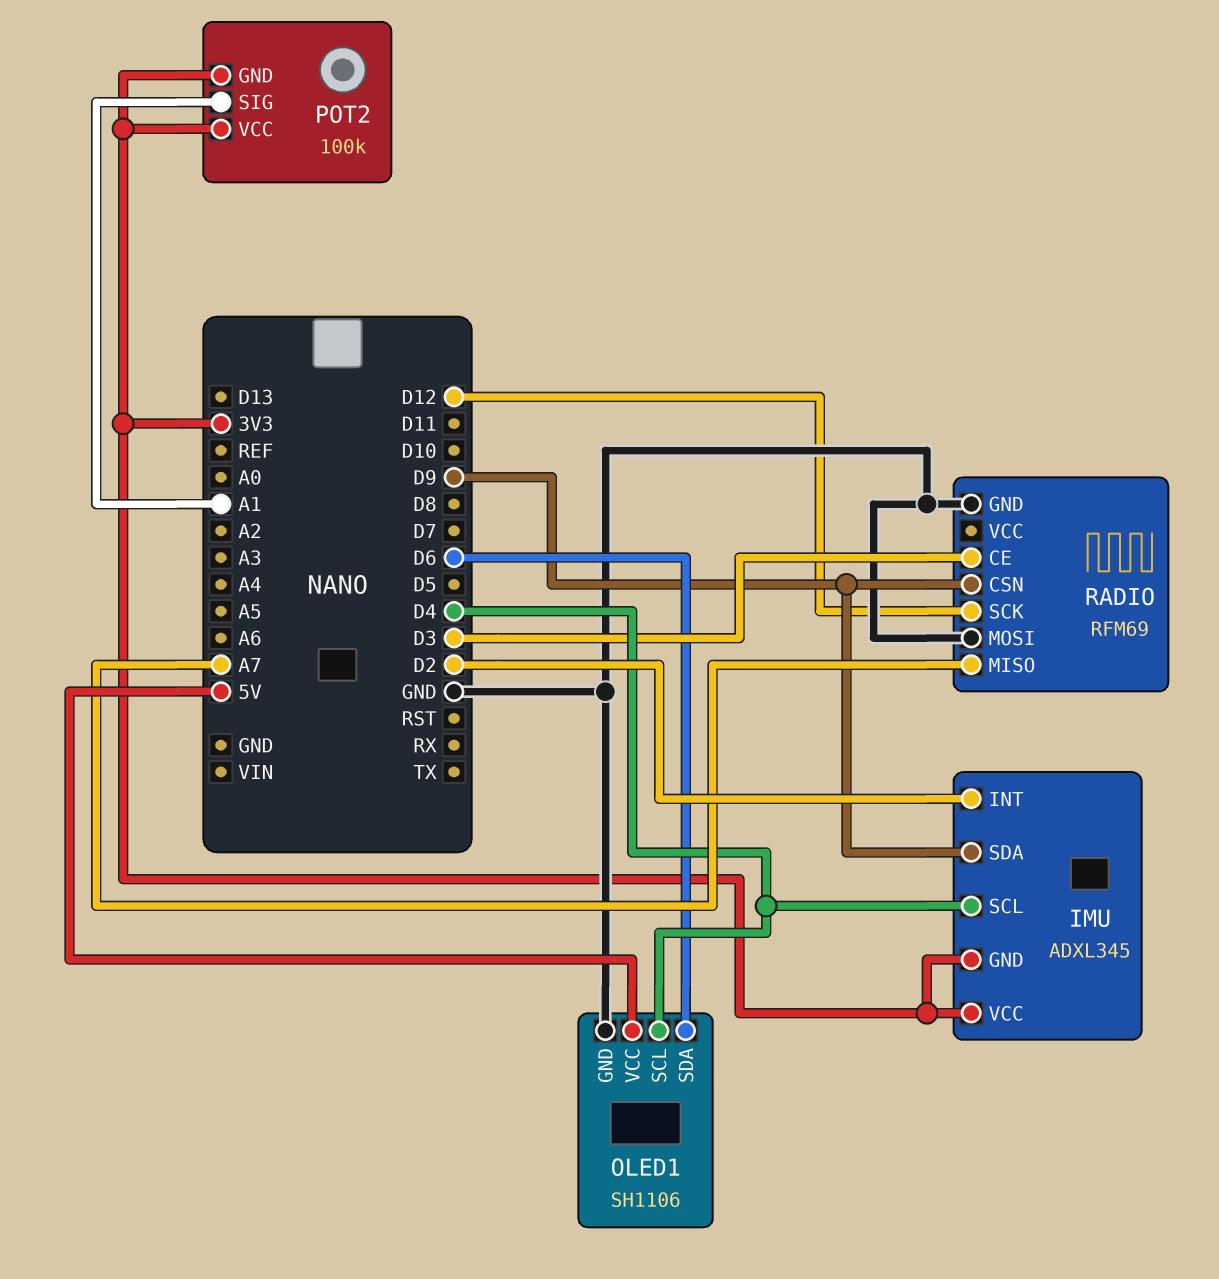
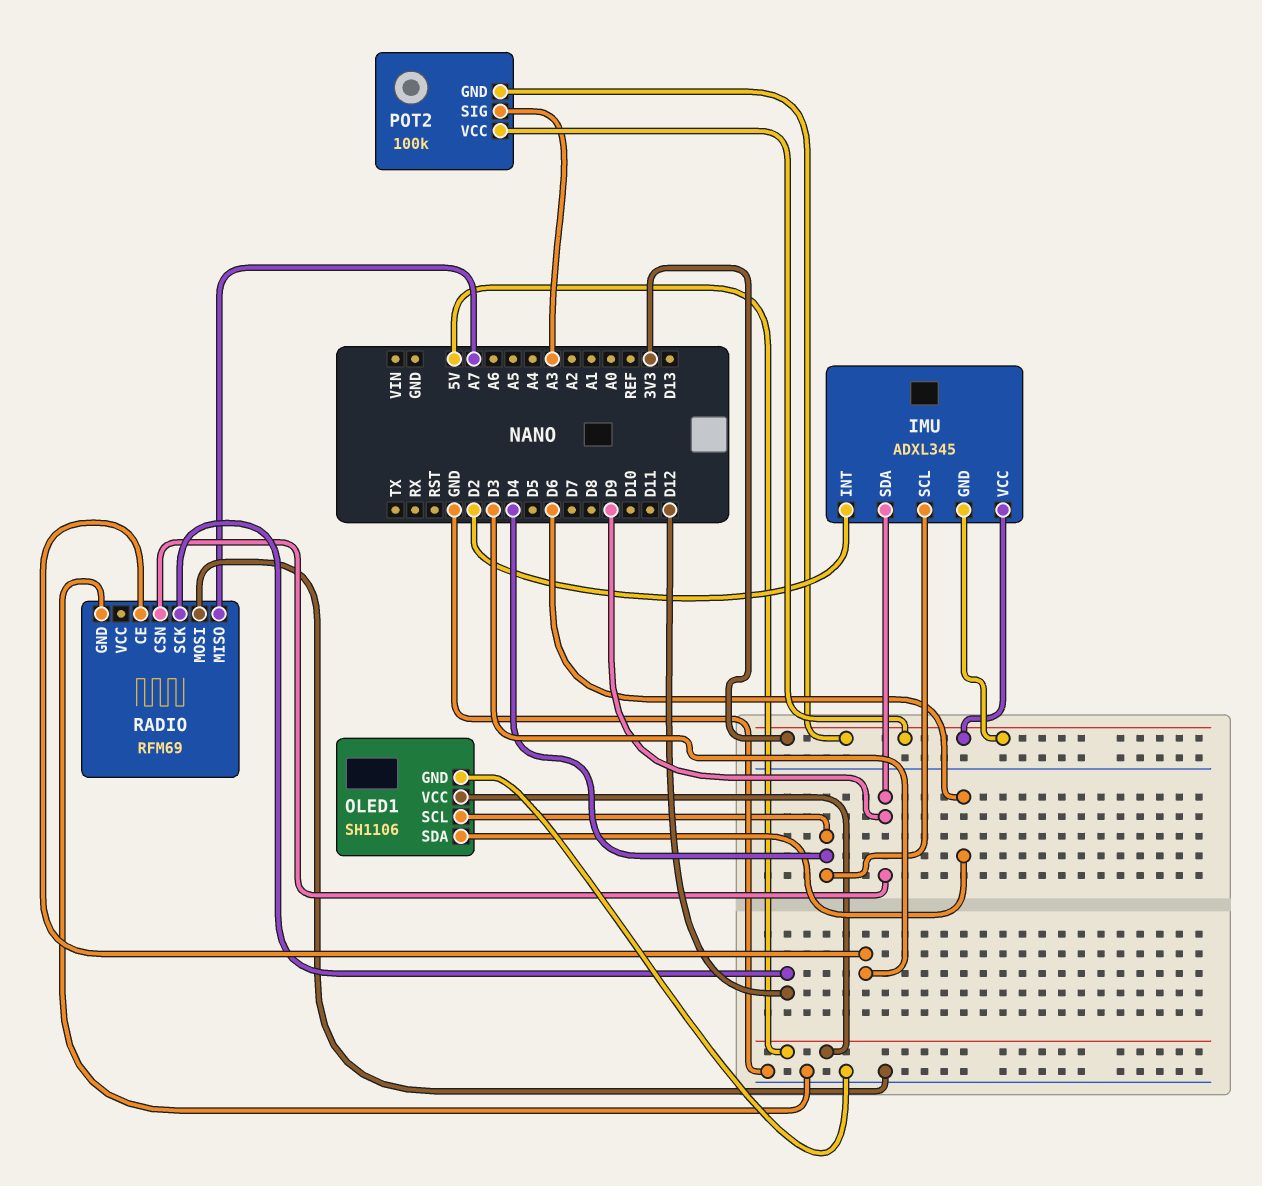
POT2 pin SIG: A1 -> A3

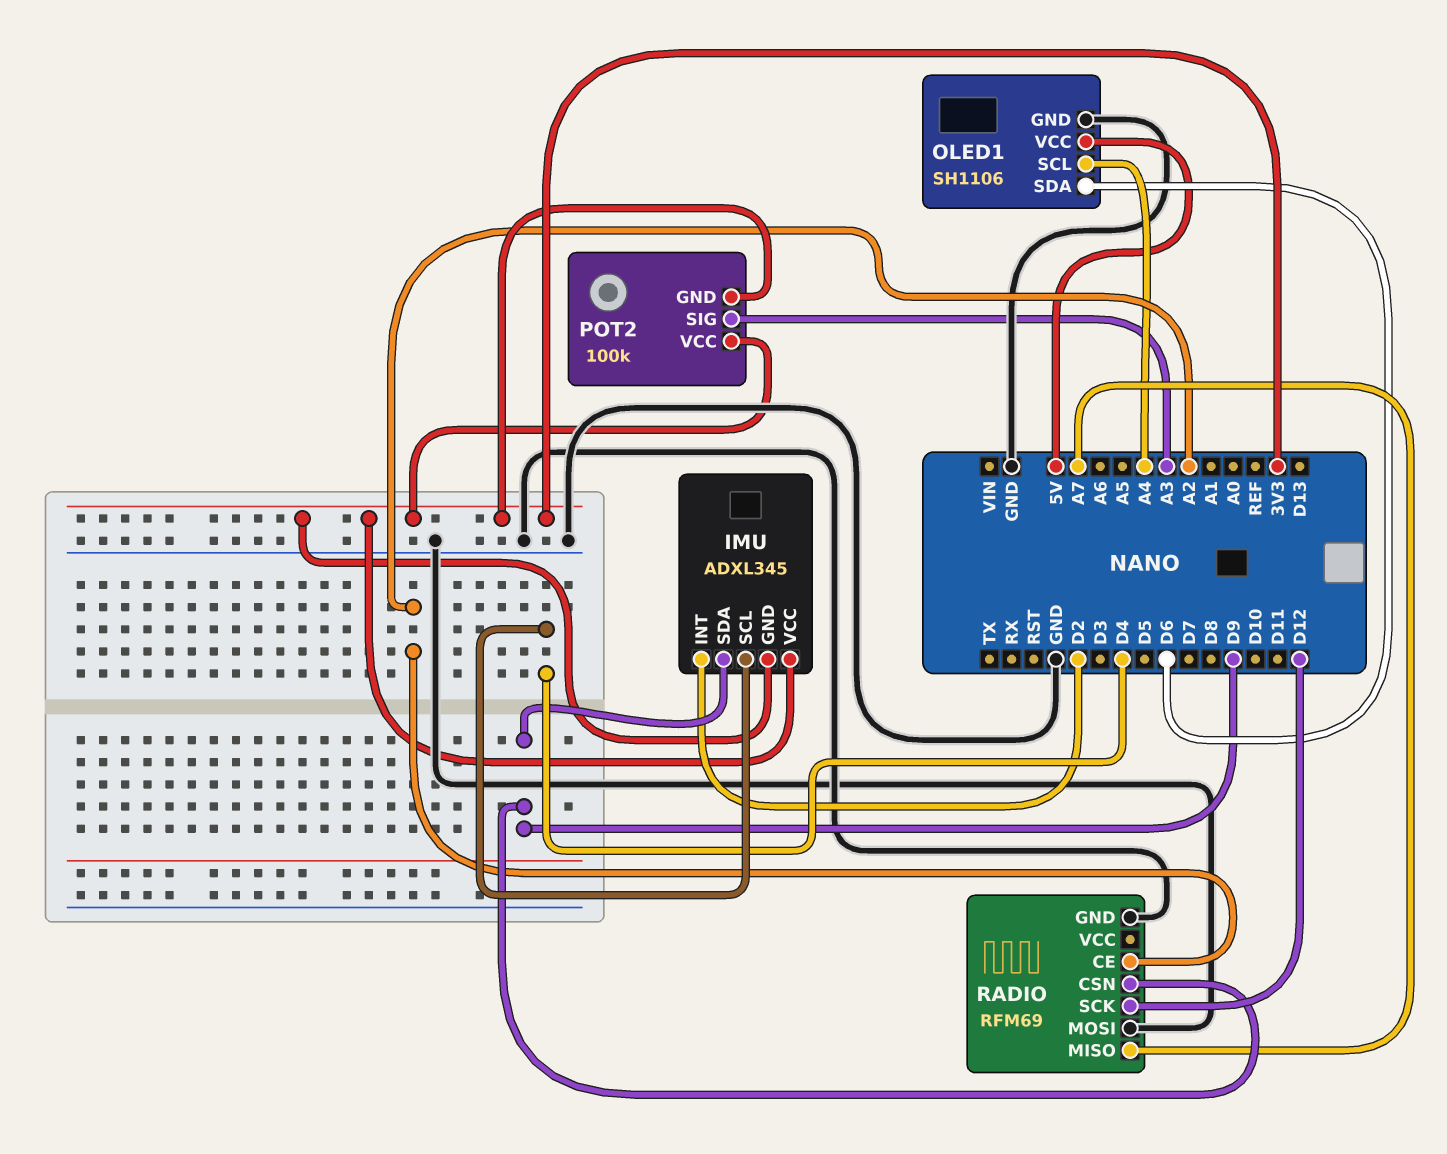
OLED1 pin SCL: D4 -> A4
RADIO pin CE: D3 -> A2

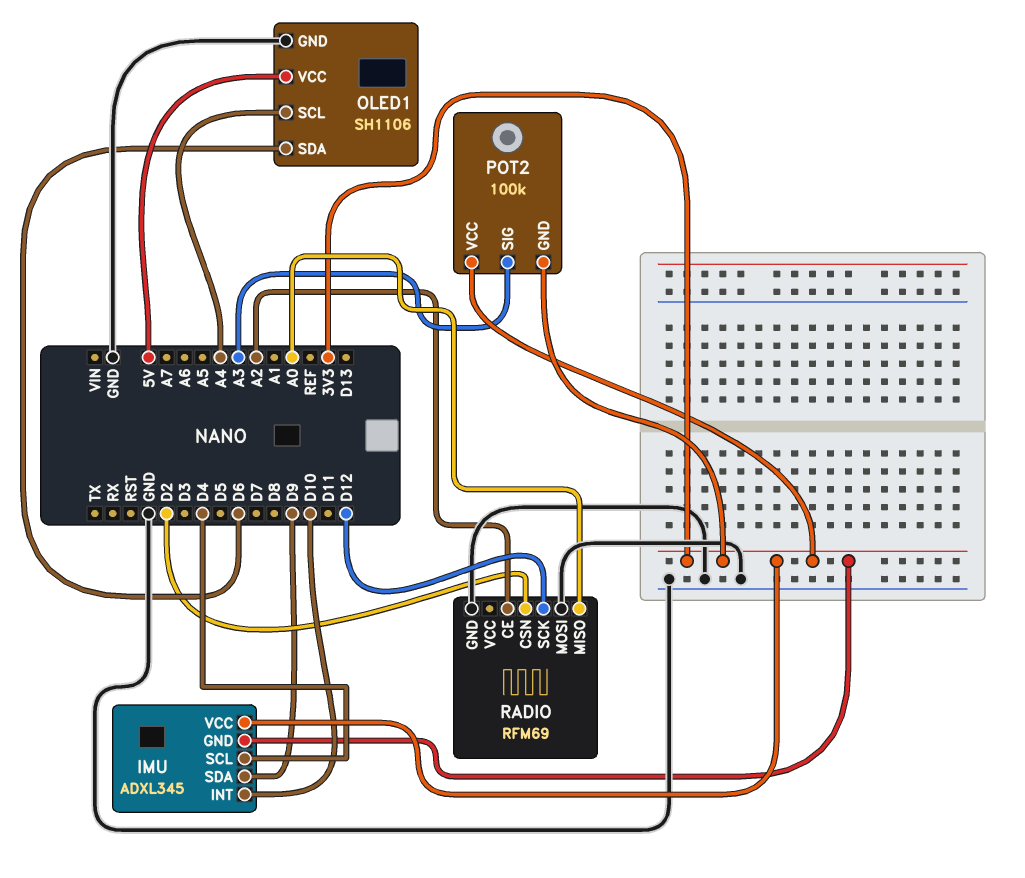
IMU pin INT: D2 -> D10
RADIO pin CSN: D9 -> D2
RADIO pin MISO: A7 -> A0

